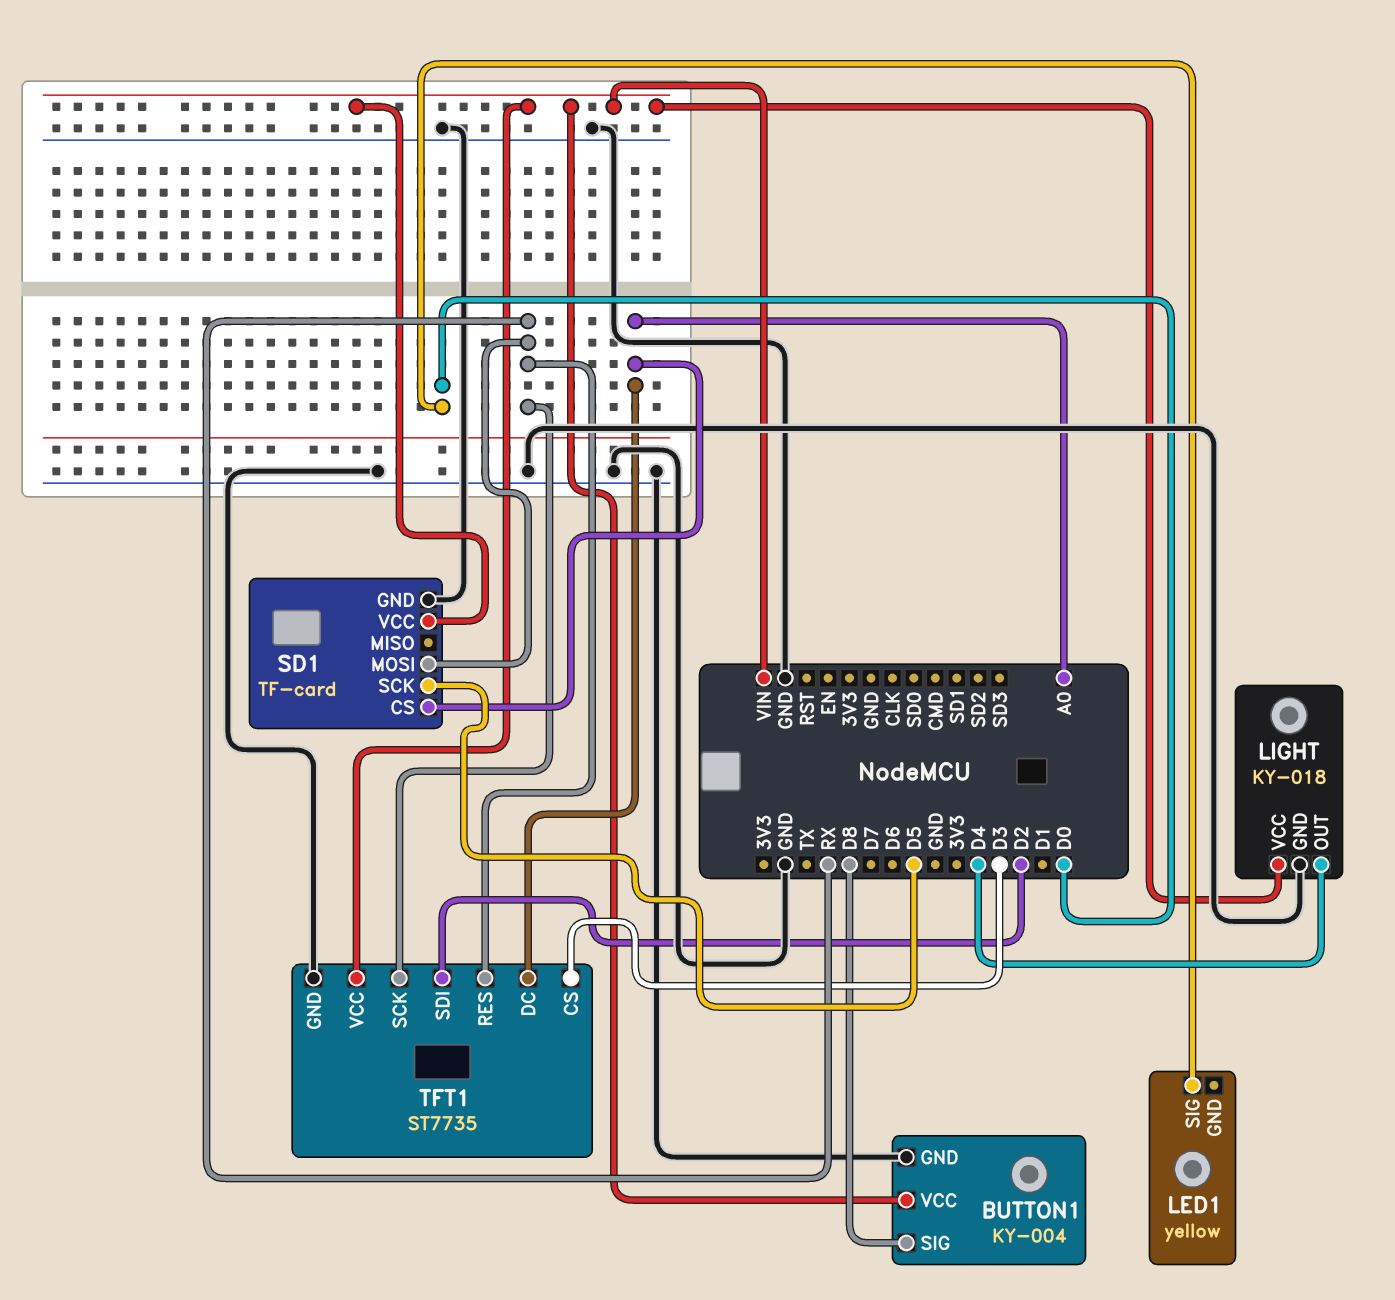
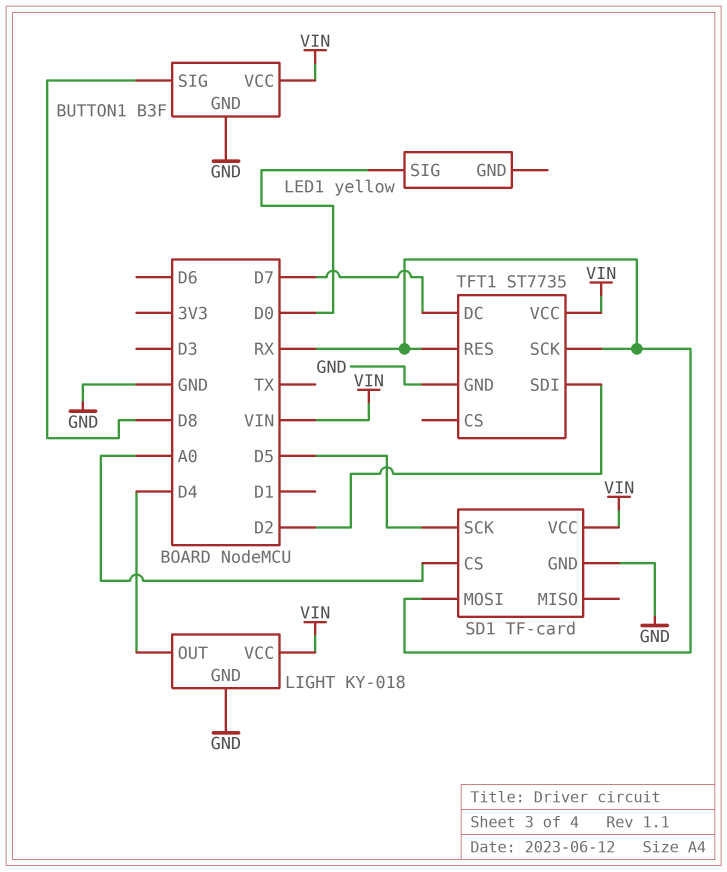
BUTTON1: KY-004 -> B3F
TFT1 pin CS: D3 -> none
TFT1 pin DC: A0 -> D7

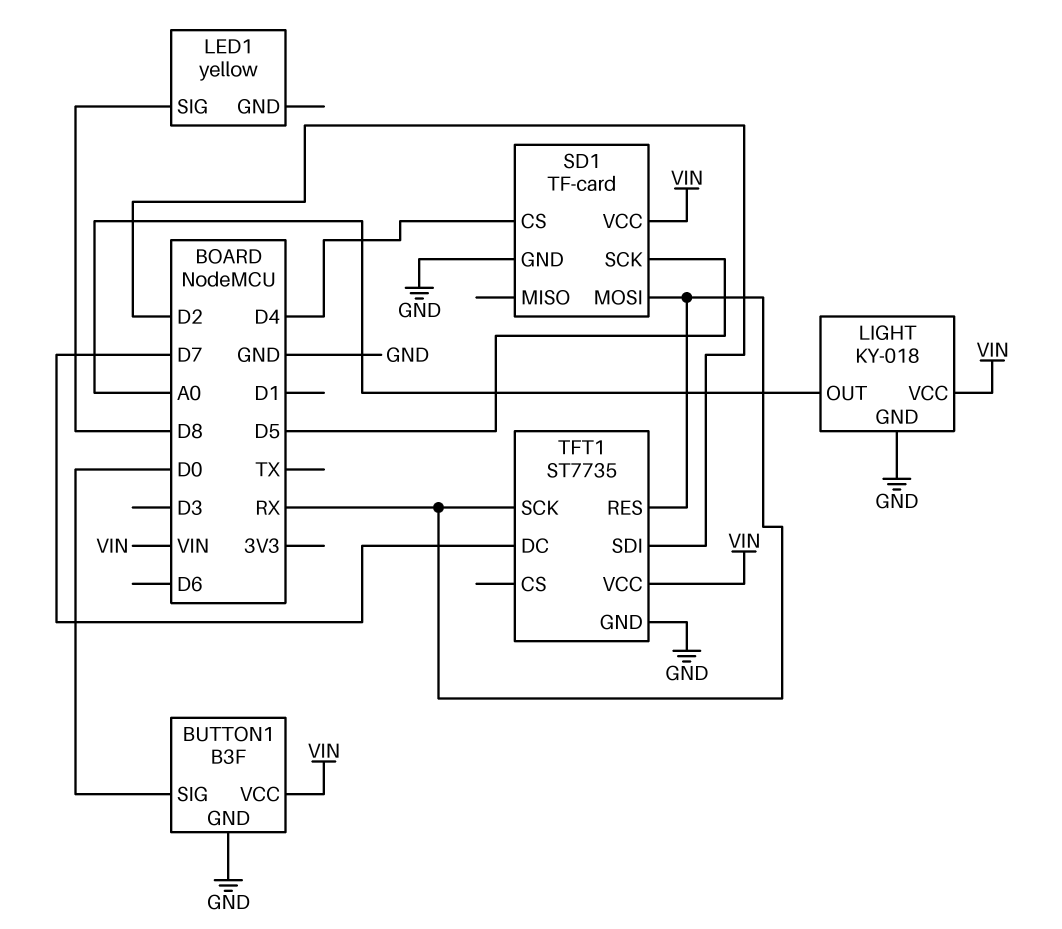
BUTTON1 pin SIG: D8 -> D0
LED1 pin SIG: D0 -> D8
LIGHT pin OUT: D4 -> A0
SD1 pin CS: A0 -> D4

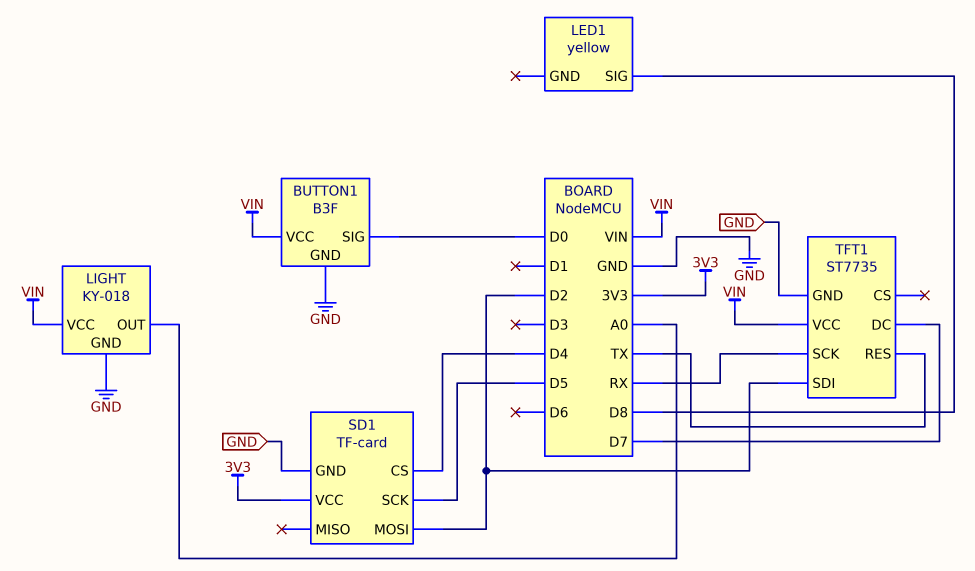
SD1 pin MOSI: RX -> D2
SD1 pin VCC: VIN -> 3V3
TFT1 pin RES: RX -> TX

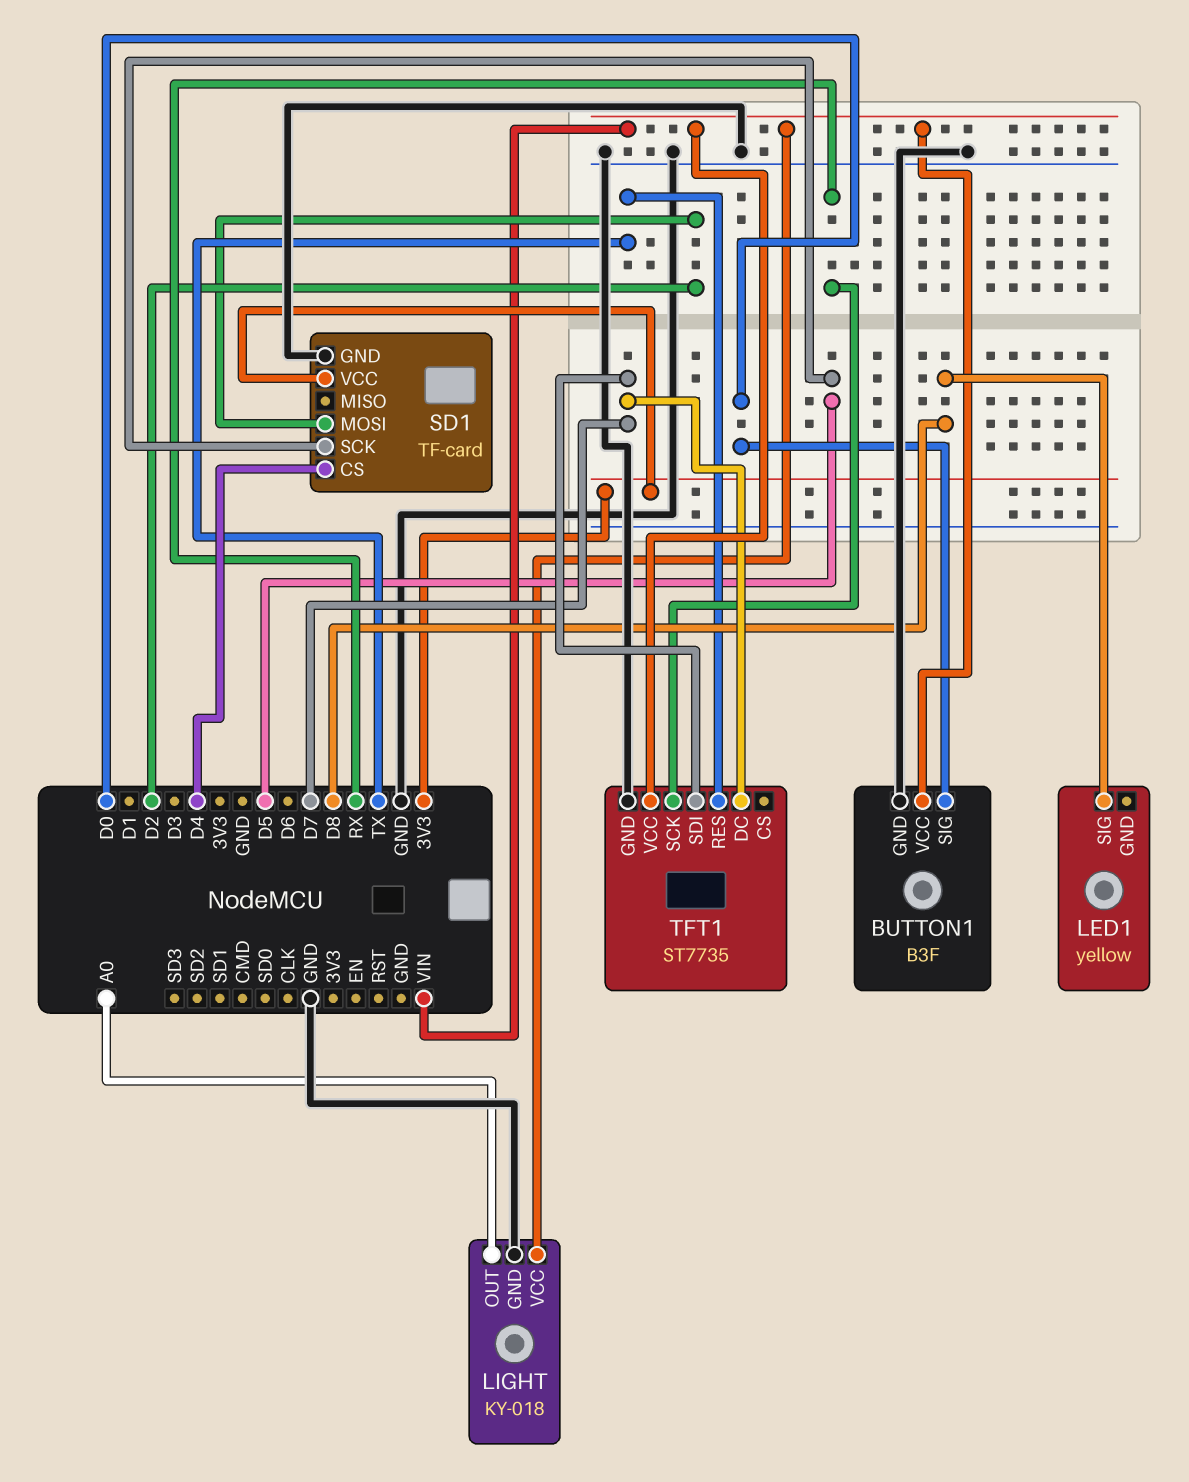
TFT1 pin SDI: D2 -> D7

